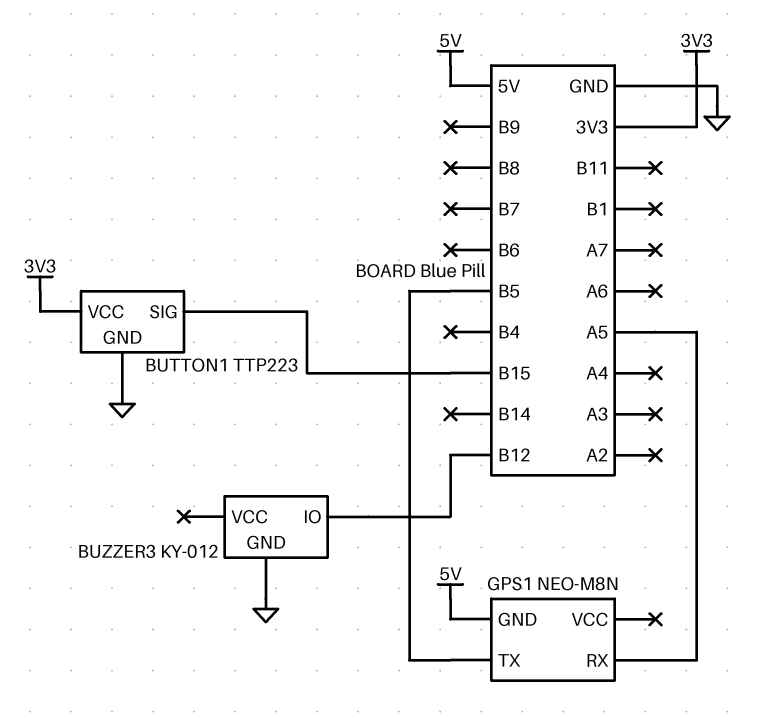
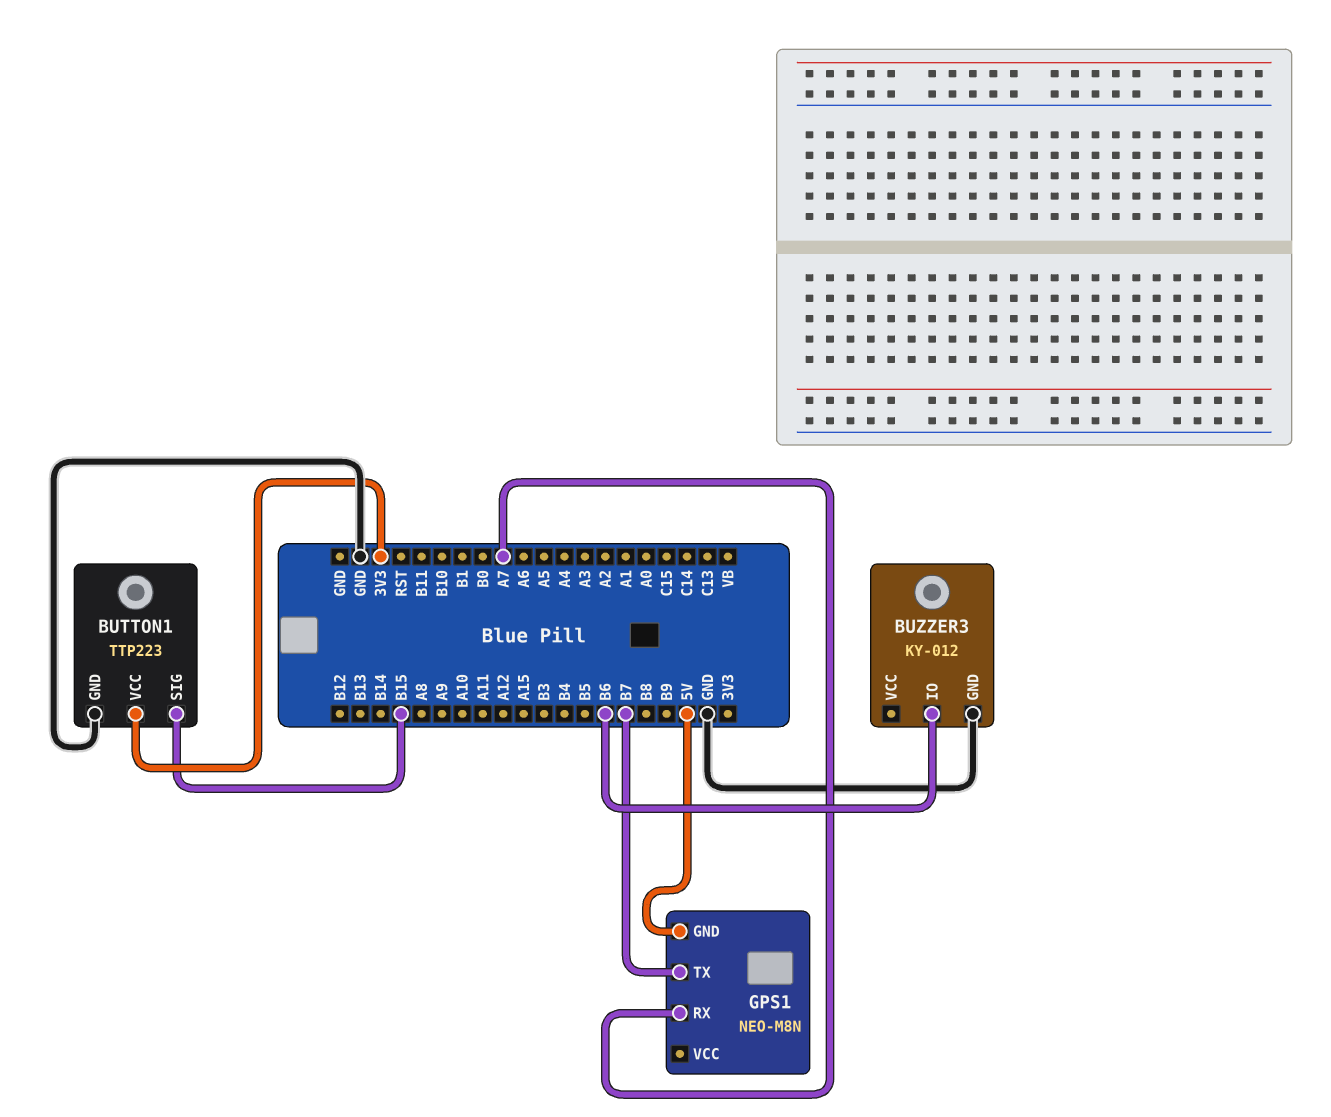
BUZZER3 pin IO: B12 -> B6
GPS1 pin RX: A5 -> A7
GPS1 pin TX: B5 -> B7

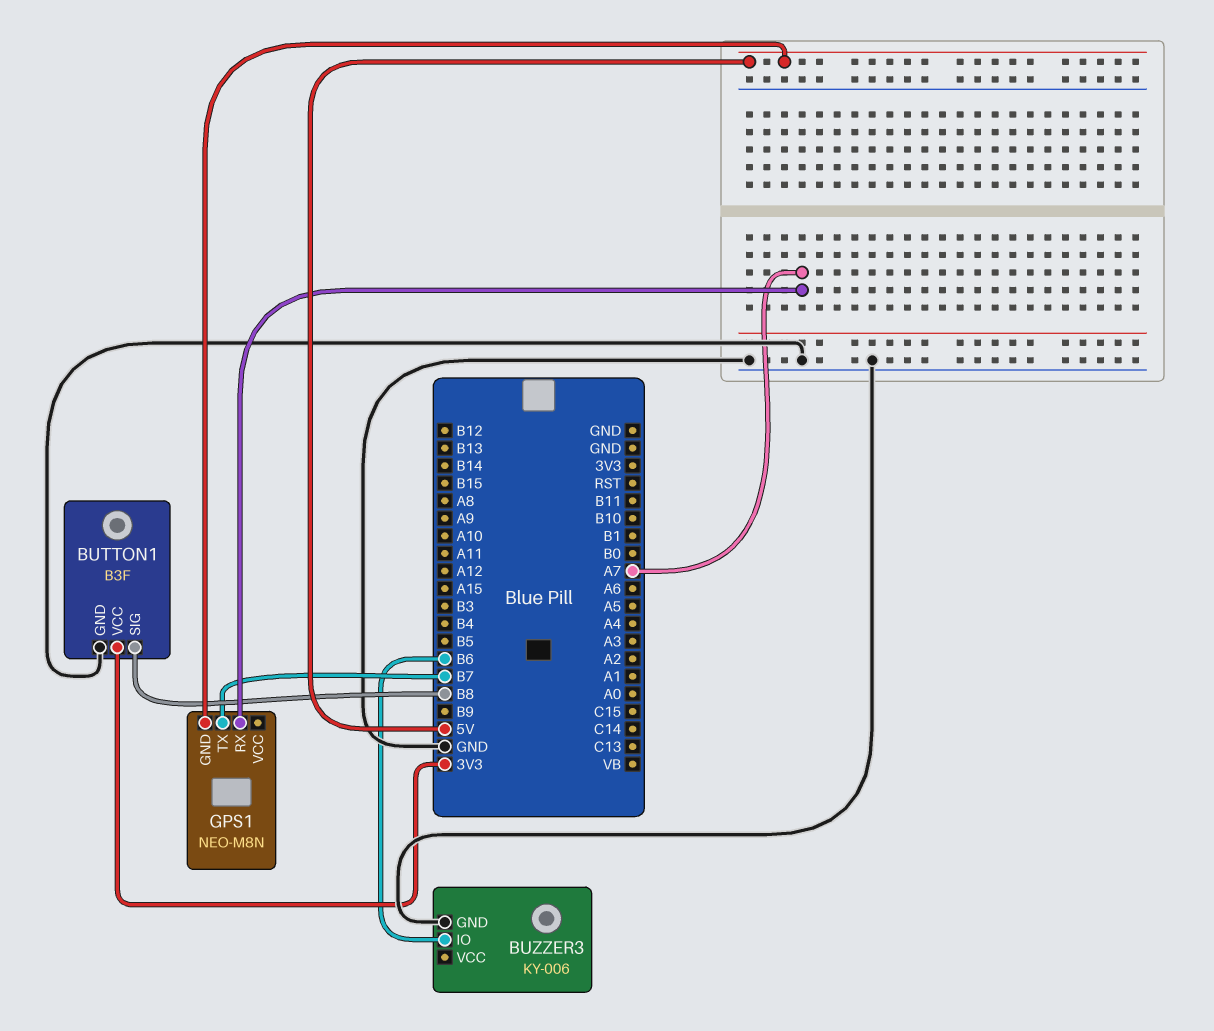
BUTTON1: TTP223 -> B3F
BUTTON1 pin SIG: B15 -> B8
BUZZER3: KY-012 -> KY-006

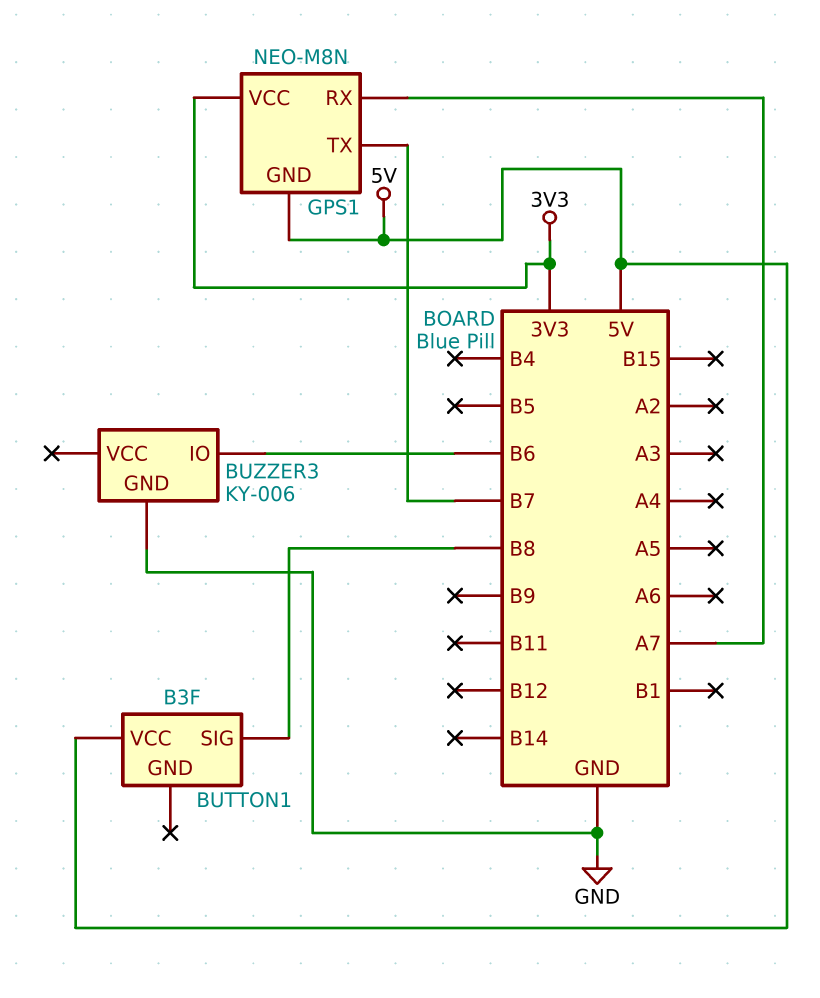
BUTTON1 pin GND: GND -> none
BUTTON1 pin VCC: 3V3 -> 5V
GPS1 pin VCC: none -> 3V3

